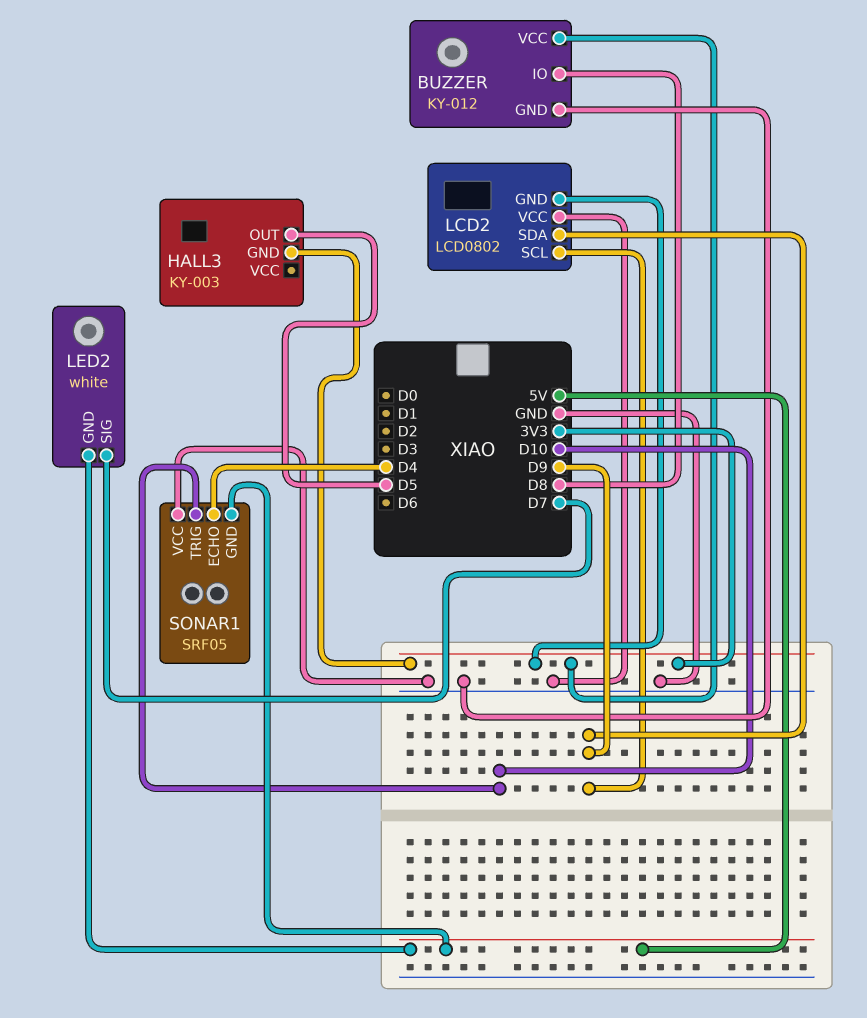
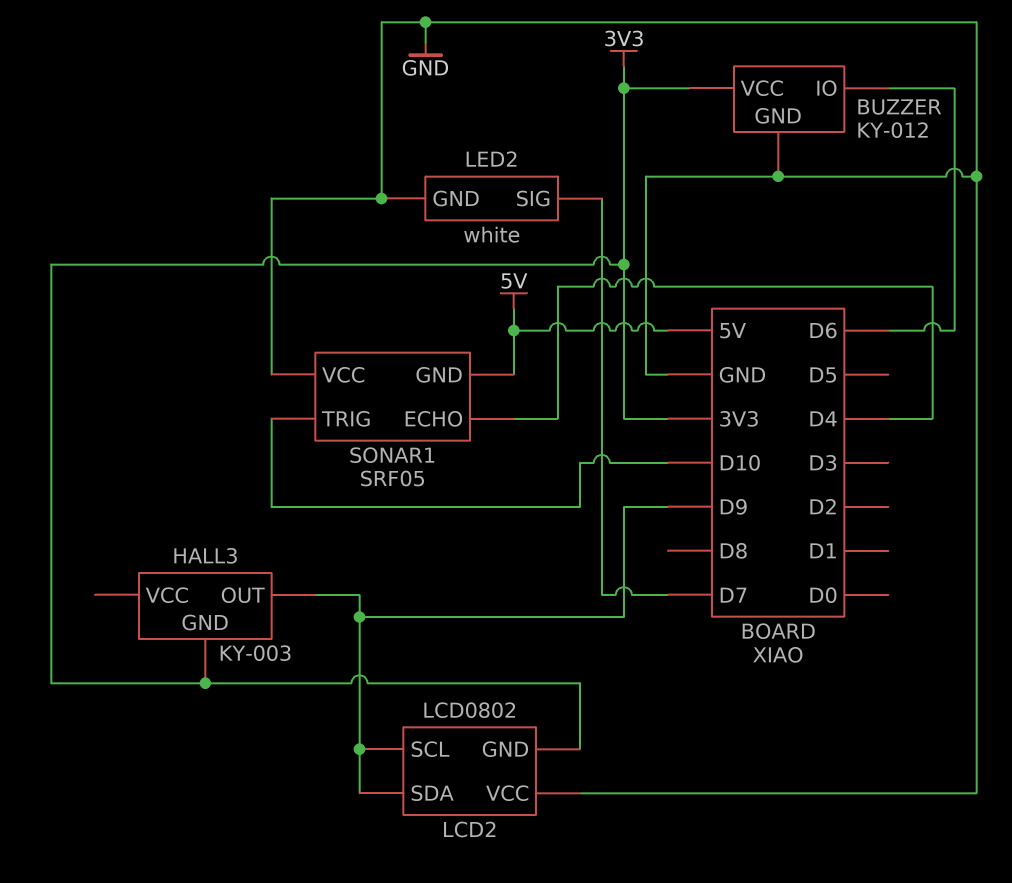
BUZZER pin IO: D8 -> D6
HALL3 pin OUT: D5 -> D9
LED2 pin GND: 5V -> GND

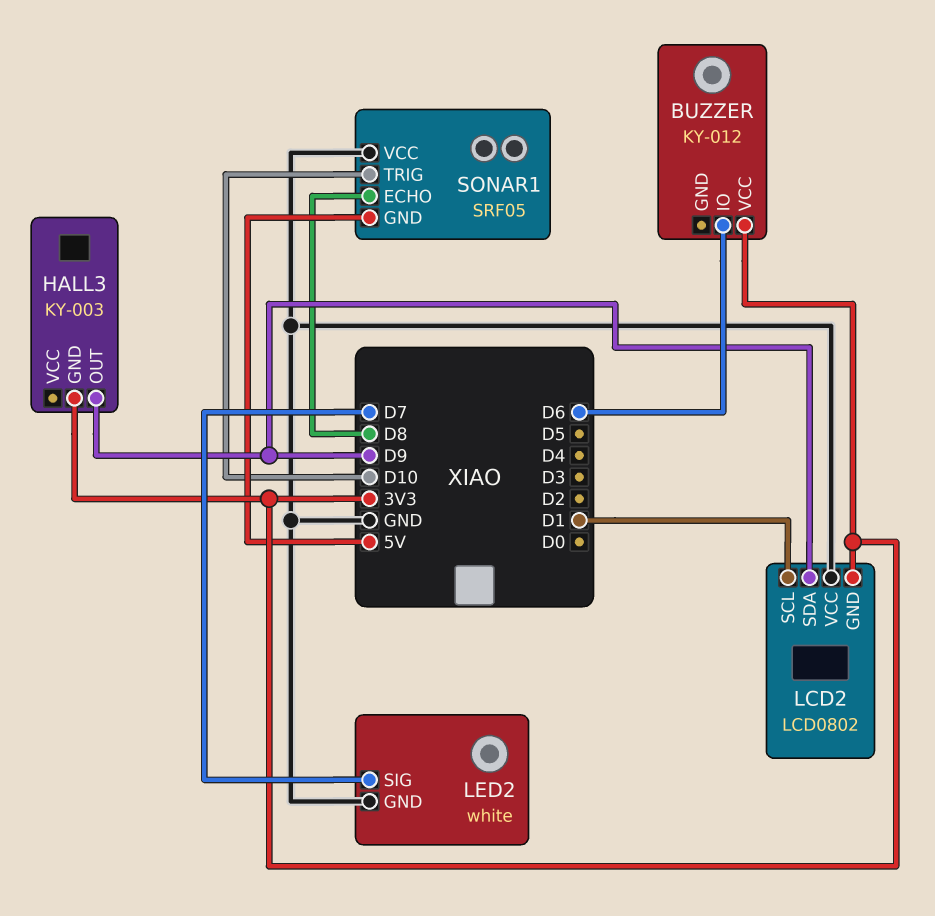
BUZZER pin GND: GND -> none
LCD2 pin SCL: D9 -> D1
SONAR1 pin ECHO: D4 -> D8

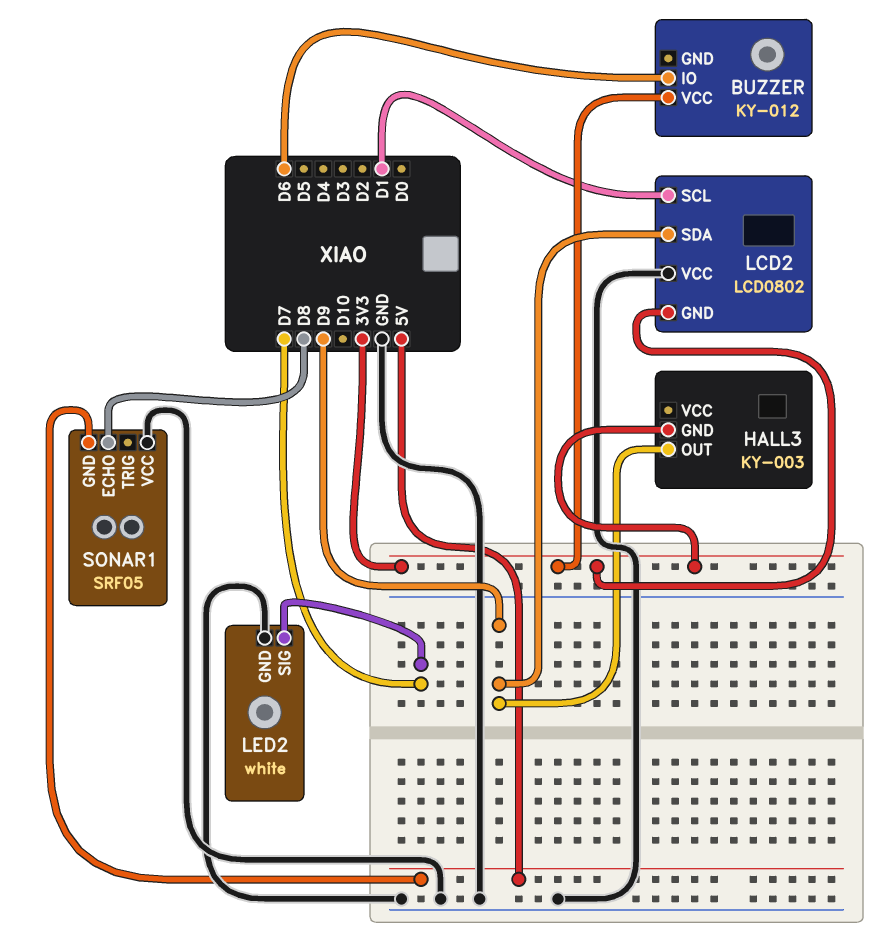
SONAR1 pin TRIG: D10 -> none

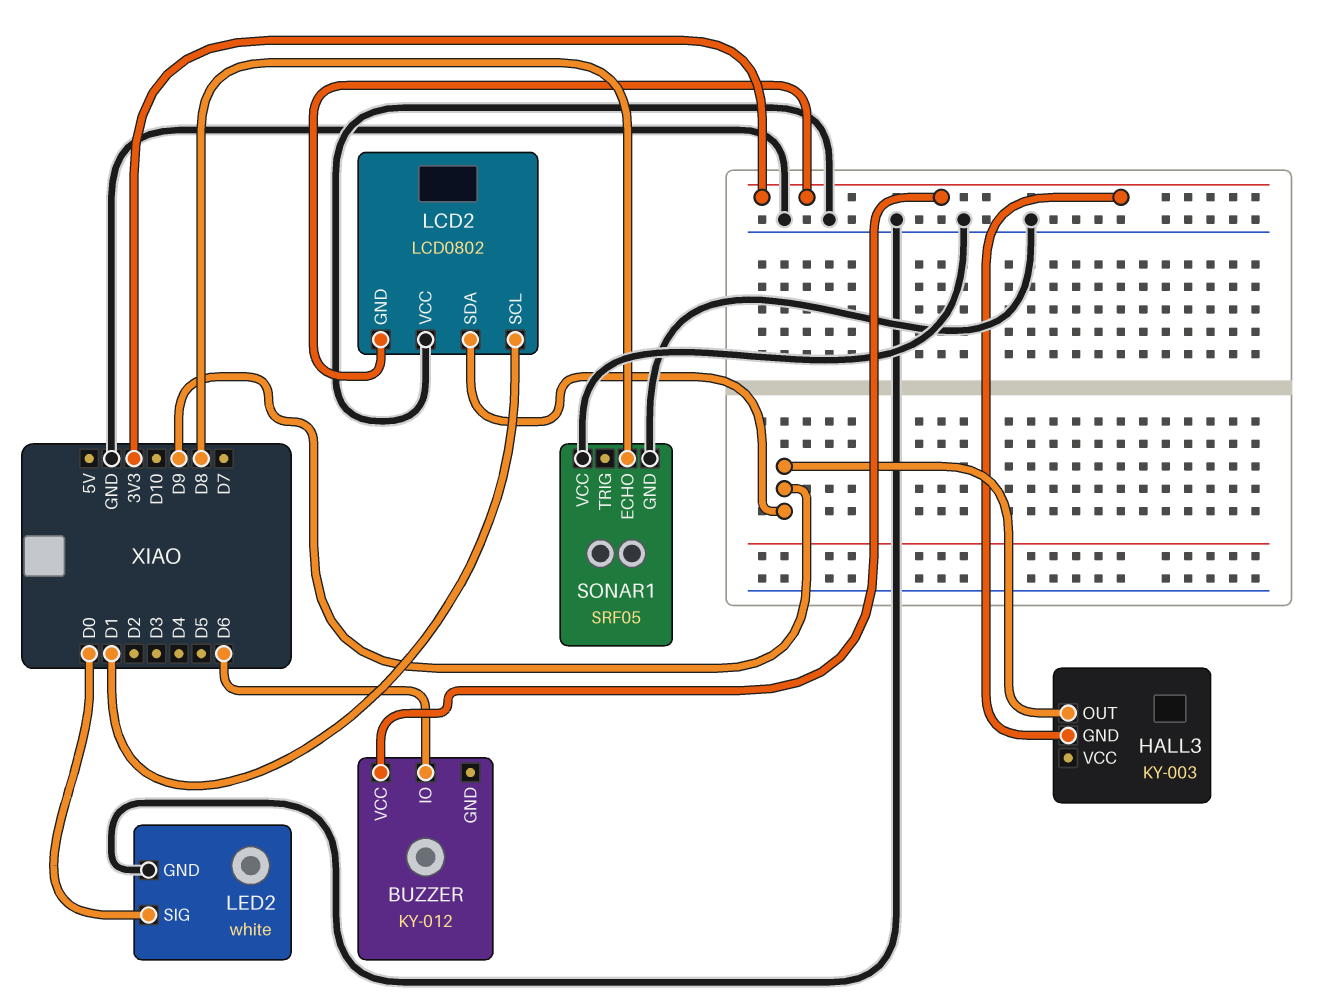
LED2 pin SIG: D7 -> D0
SONAR1 pin GND: 5V -> GND

